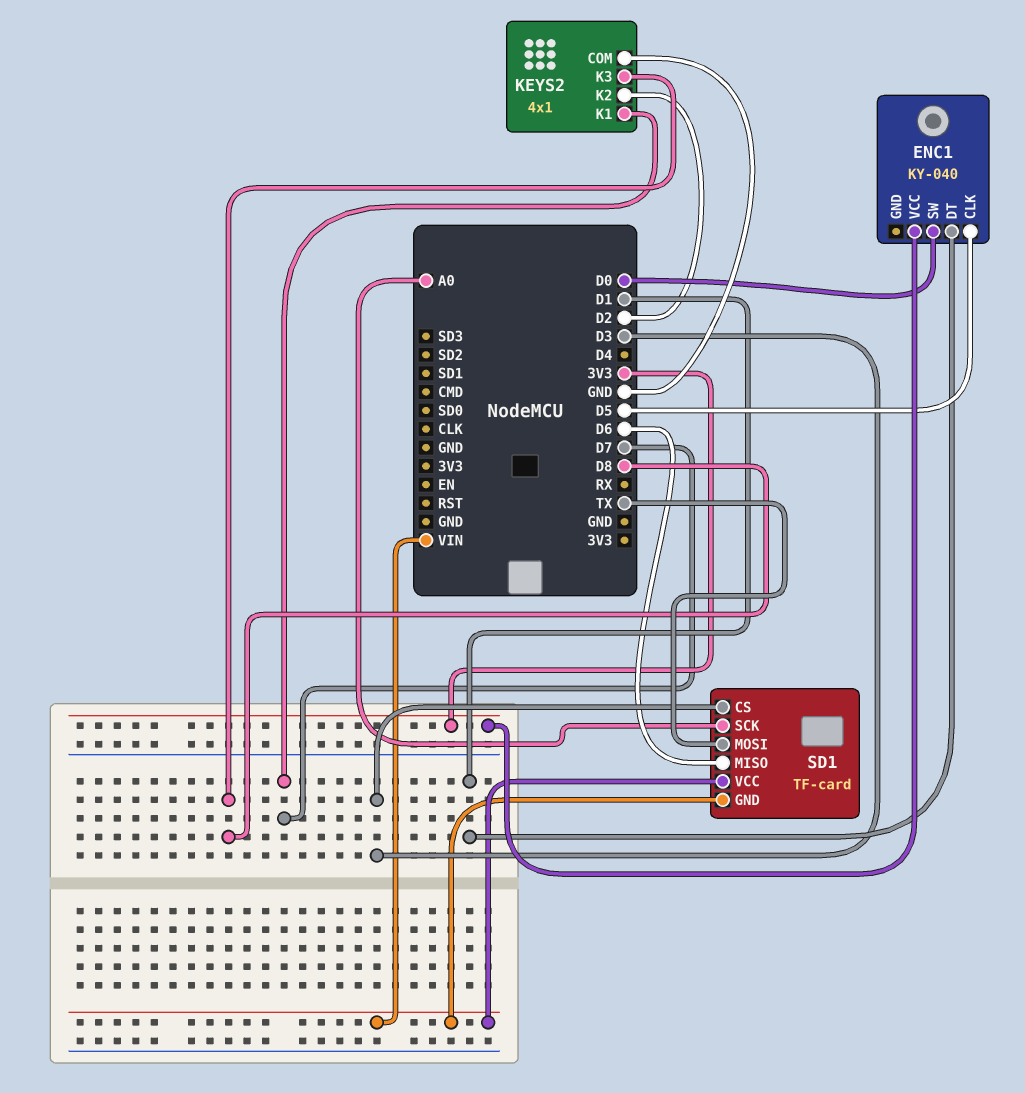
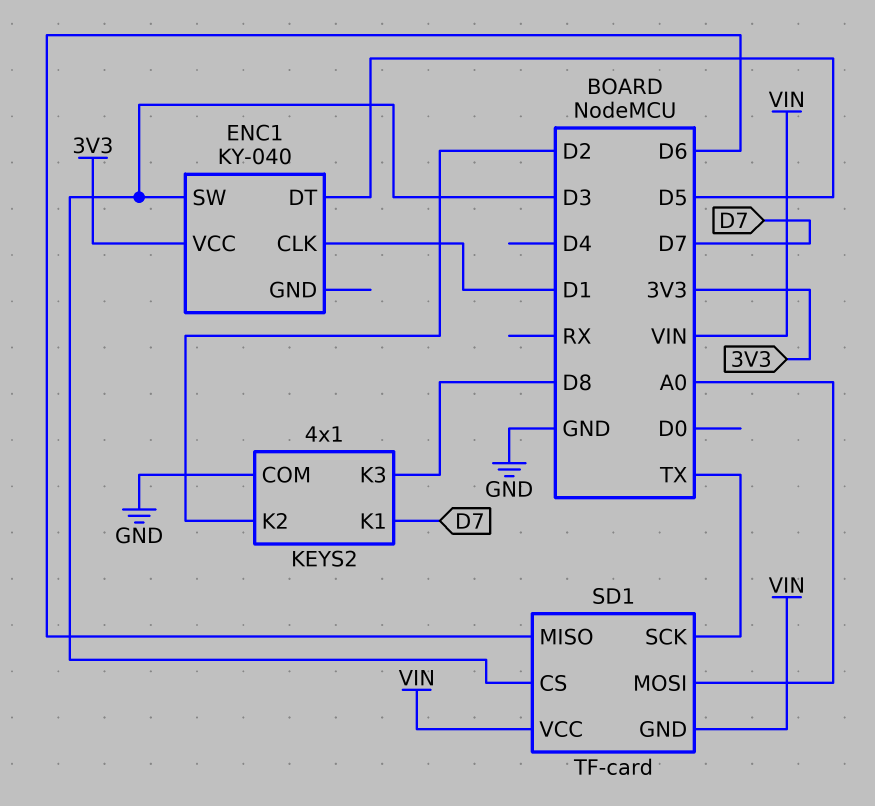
ENC1 pin CLK: D5 -> D1
ENC1 pin DT: D1 -> D5
ENC1 pin SW: D0 -> D3
SD1 pin MOSI: TX -> A0
SD1 pin SCK: A0 -> TX

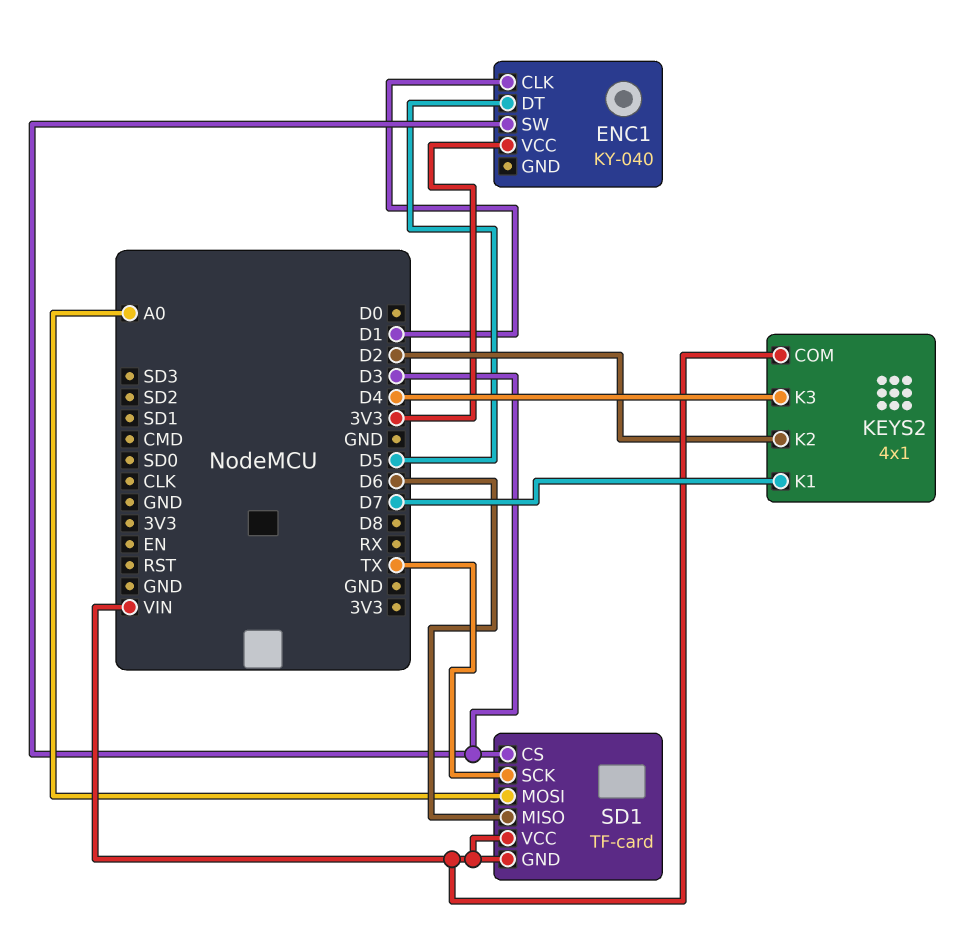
KEYS2 pin COM: GND -> VIN
KEYS2 pin K3: D8 -> D4

